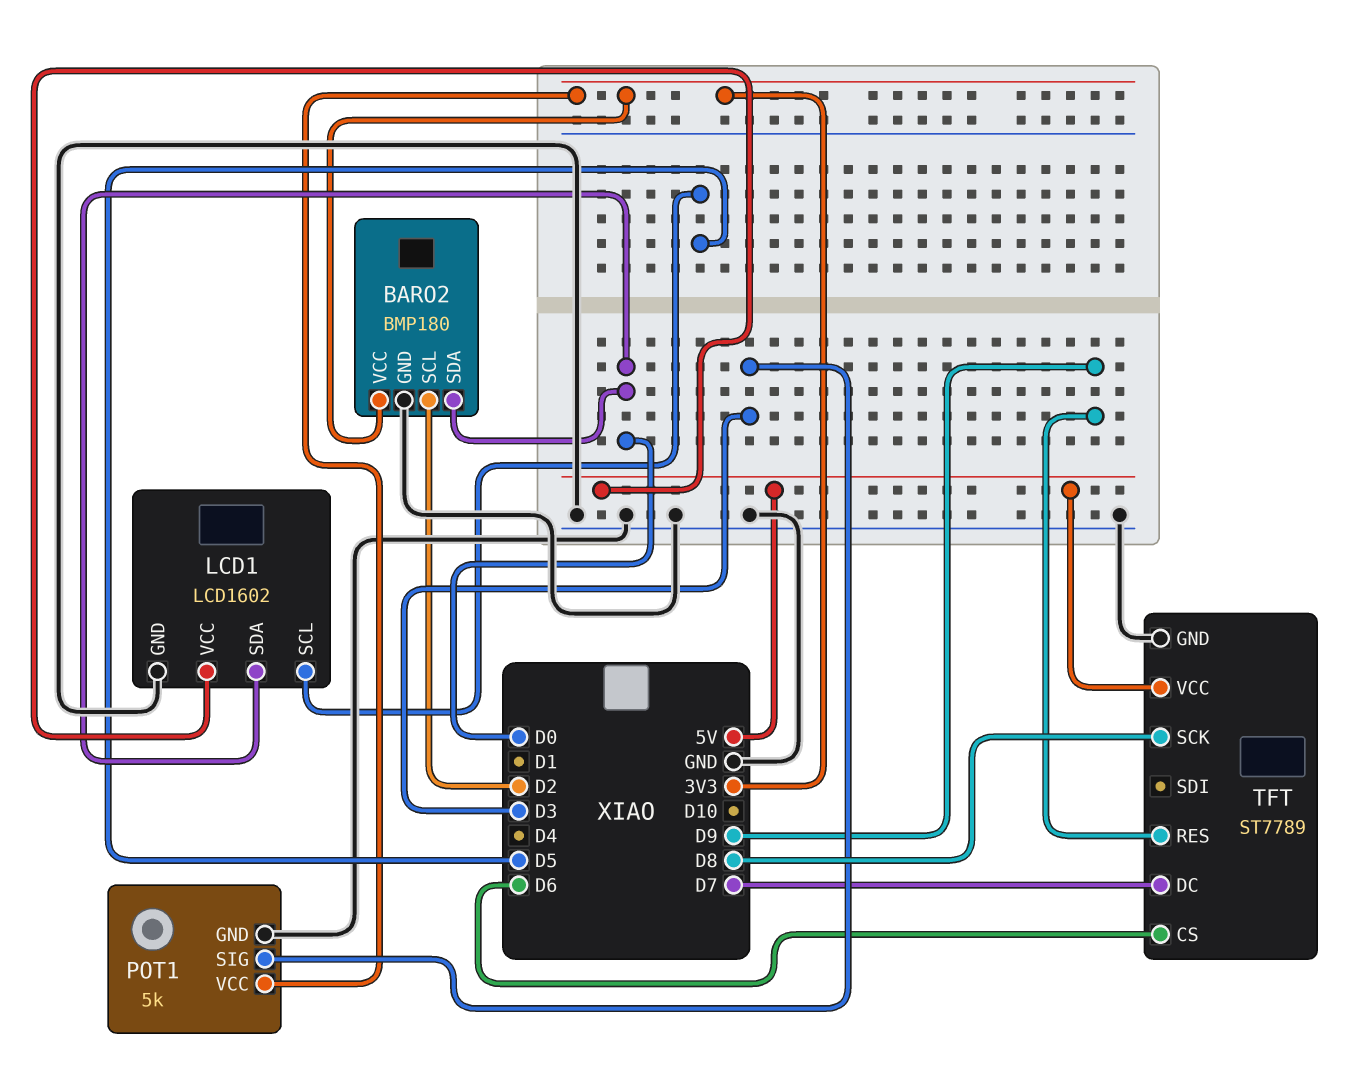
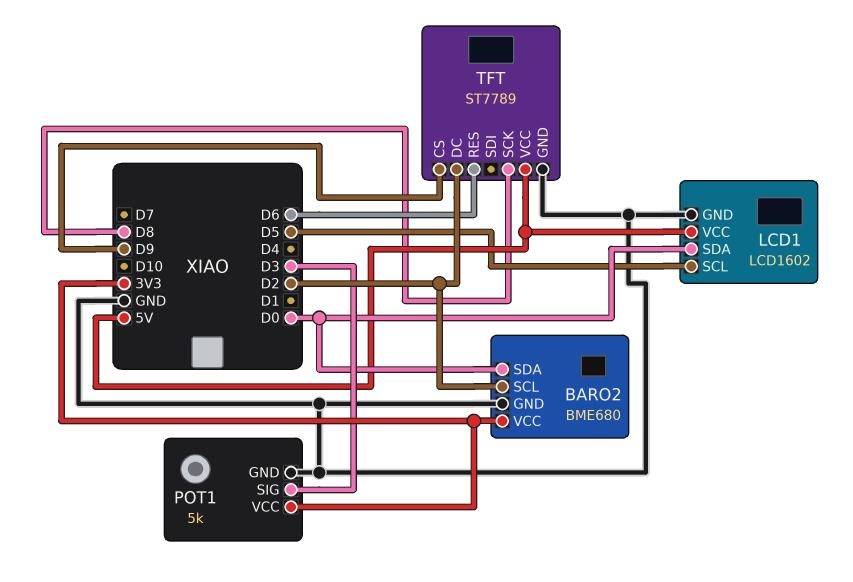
BARO2: BMP180 -> BME680
TFT pin CS: D6 -> D9
TFT pin DC: D7 -> D2
TFT pin RES: D9 -> D6

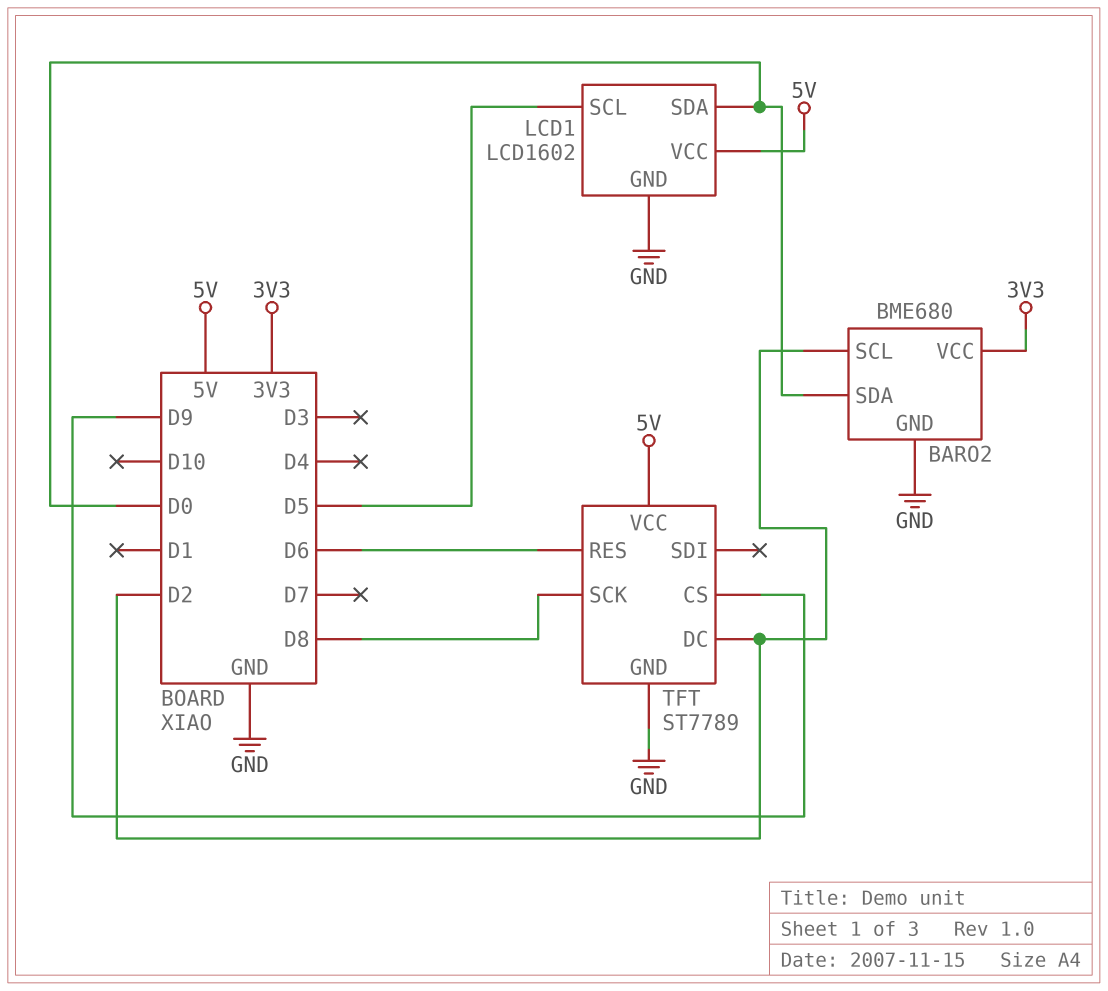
POT1: 5k -> none
POT1 pin GND: GND -> none
POT1 pin SIG: D3 -> none
POT1 pin VCC: 3V3 -> none

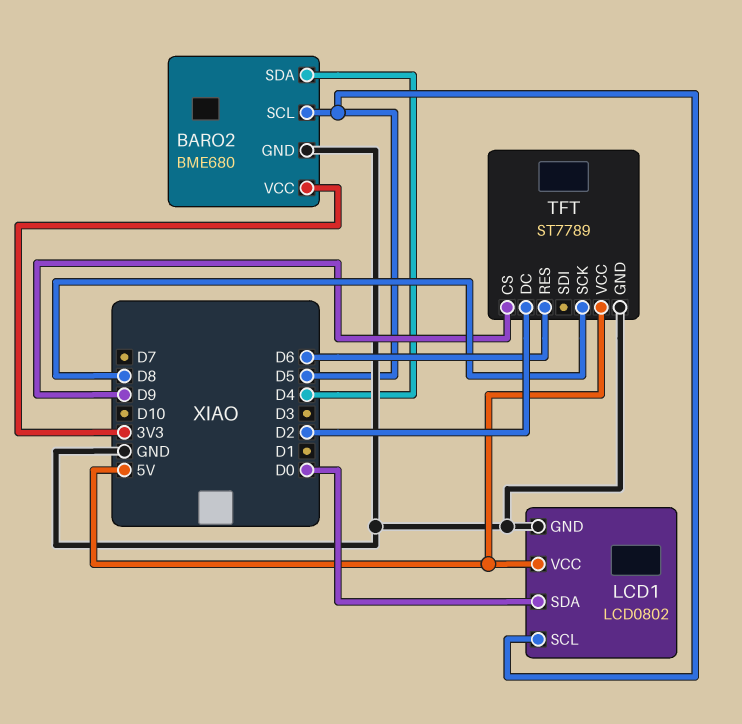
BARO2 pin SCL: D2 -> D5
BARO2 pin SDA: D0 -> D4
LCD1: LCD1602 -> LCD0802

